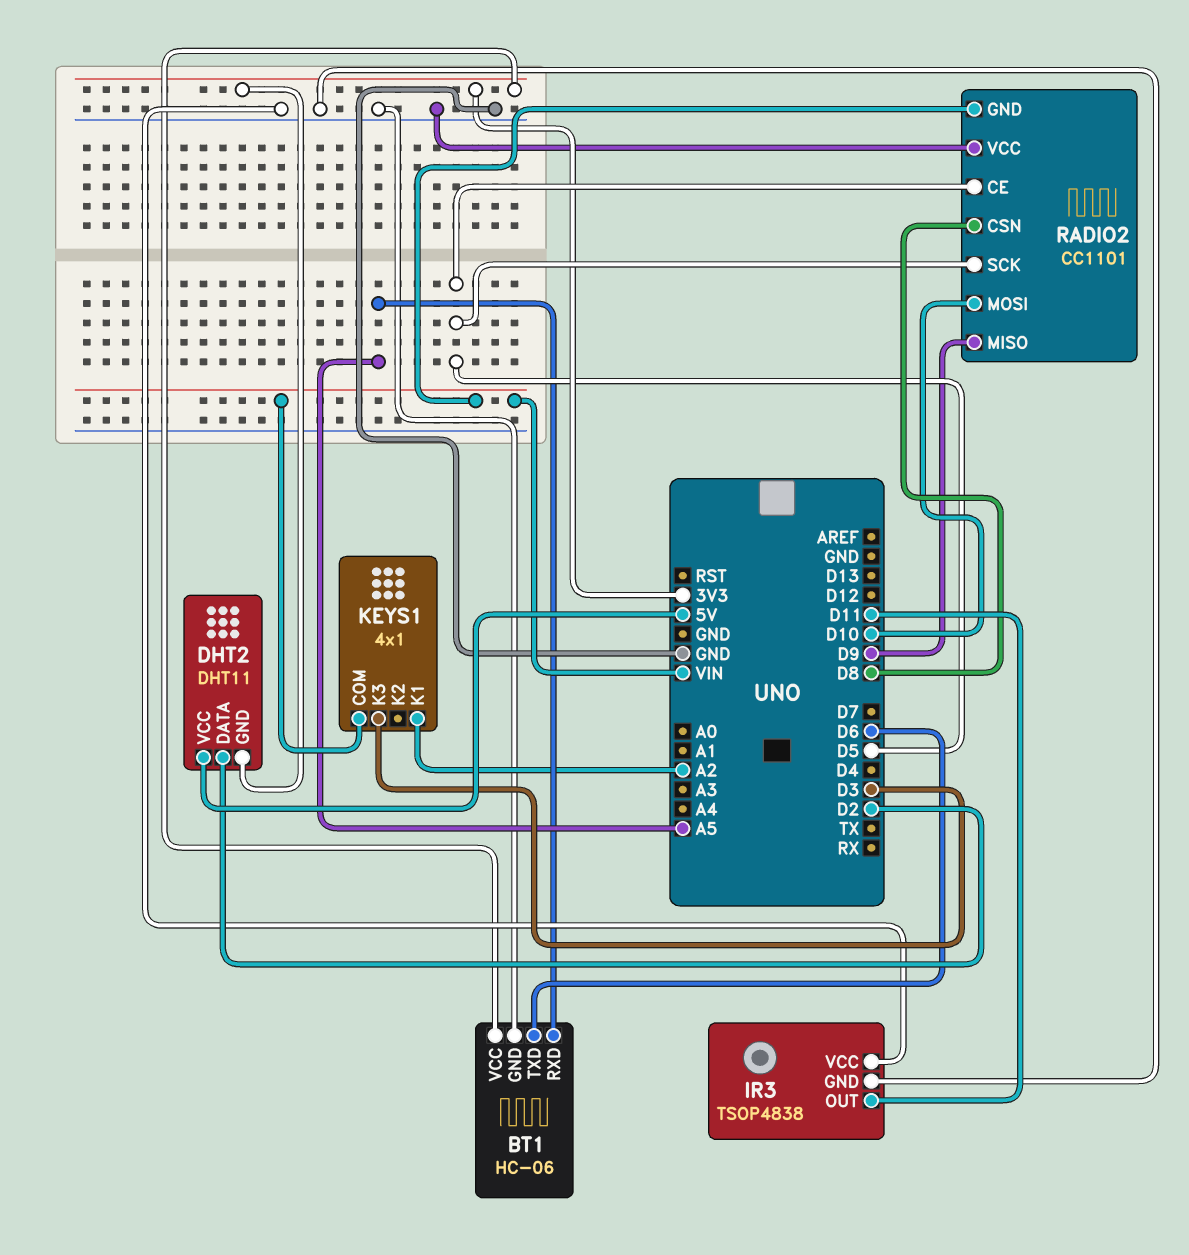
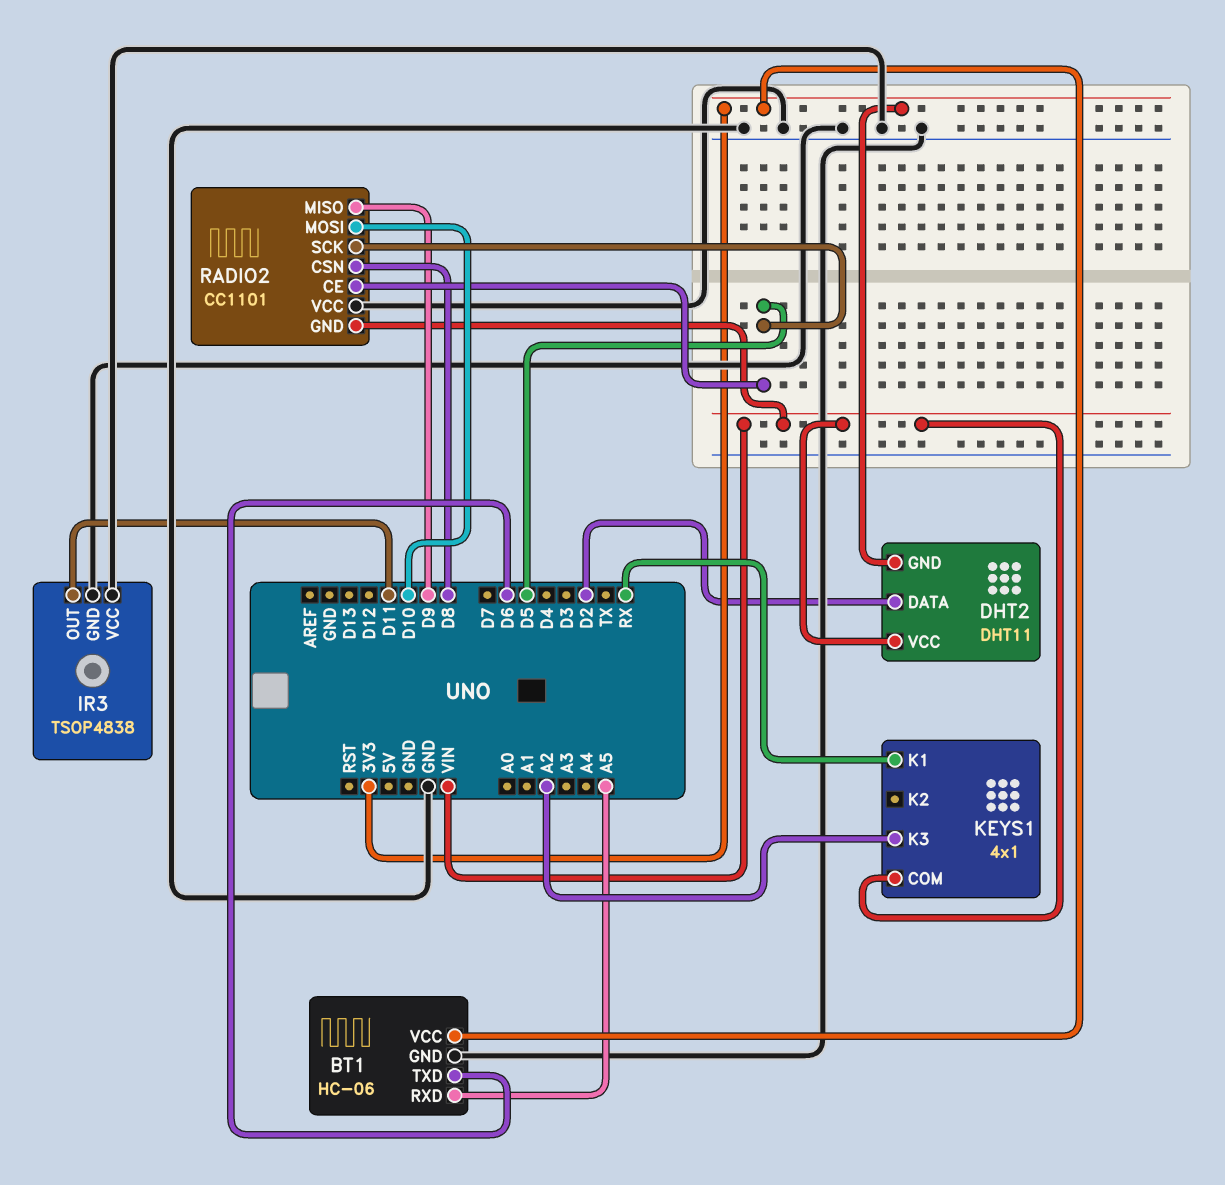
DHT2 pin VCC: 5V -> VIN
KEYS1 pin K1: A2 -> RX
KEYS1 pin K3: D3 -> A2

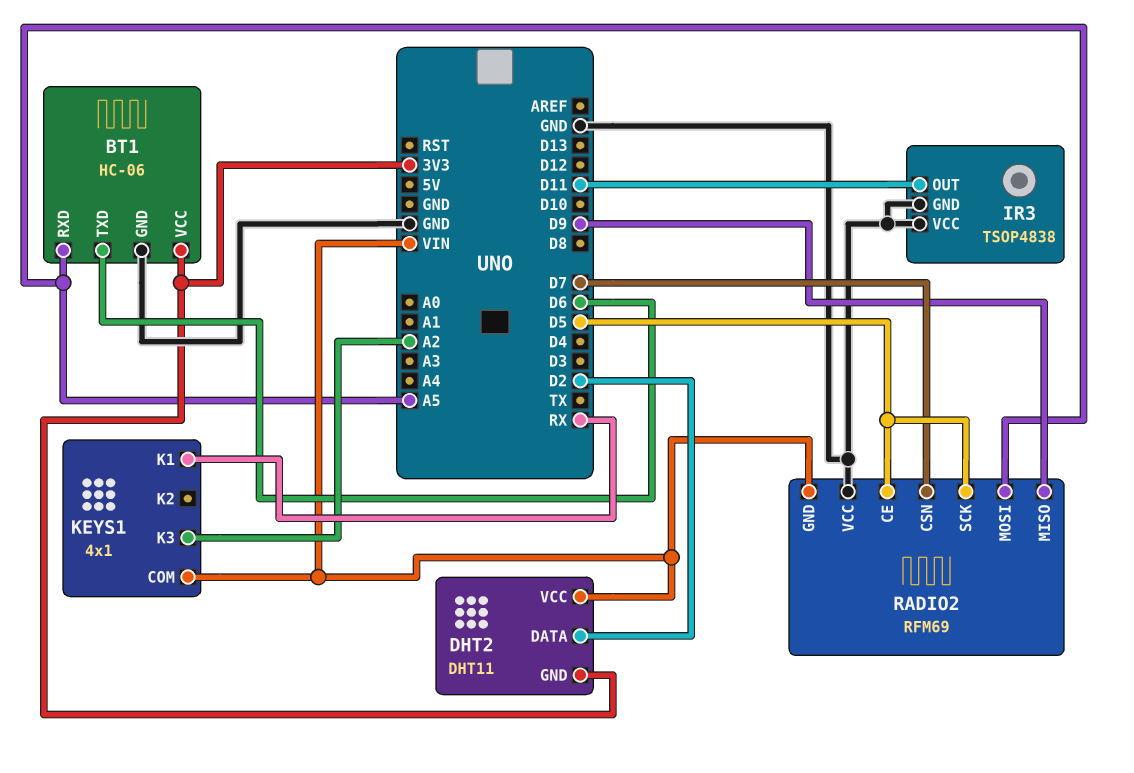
RADIO2: CC1101 -> RFM69
RADIO2 pin CSN: D8 -> D7
RADIO2 pin MOSI: D10 -> A5

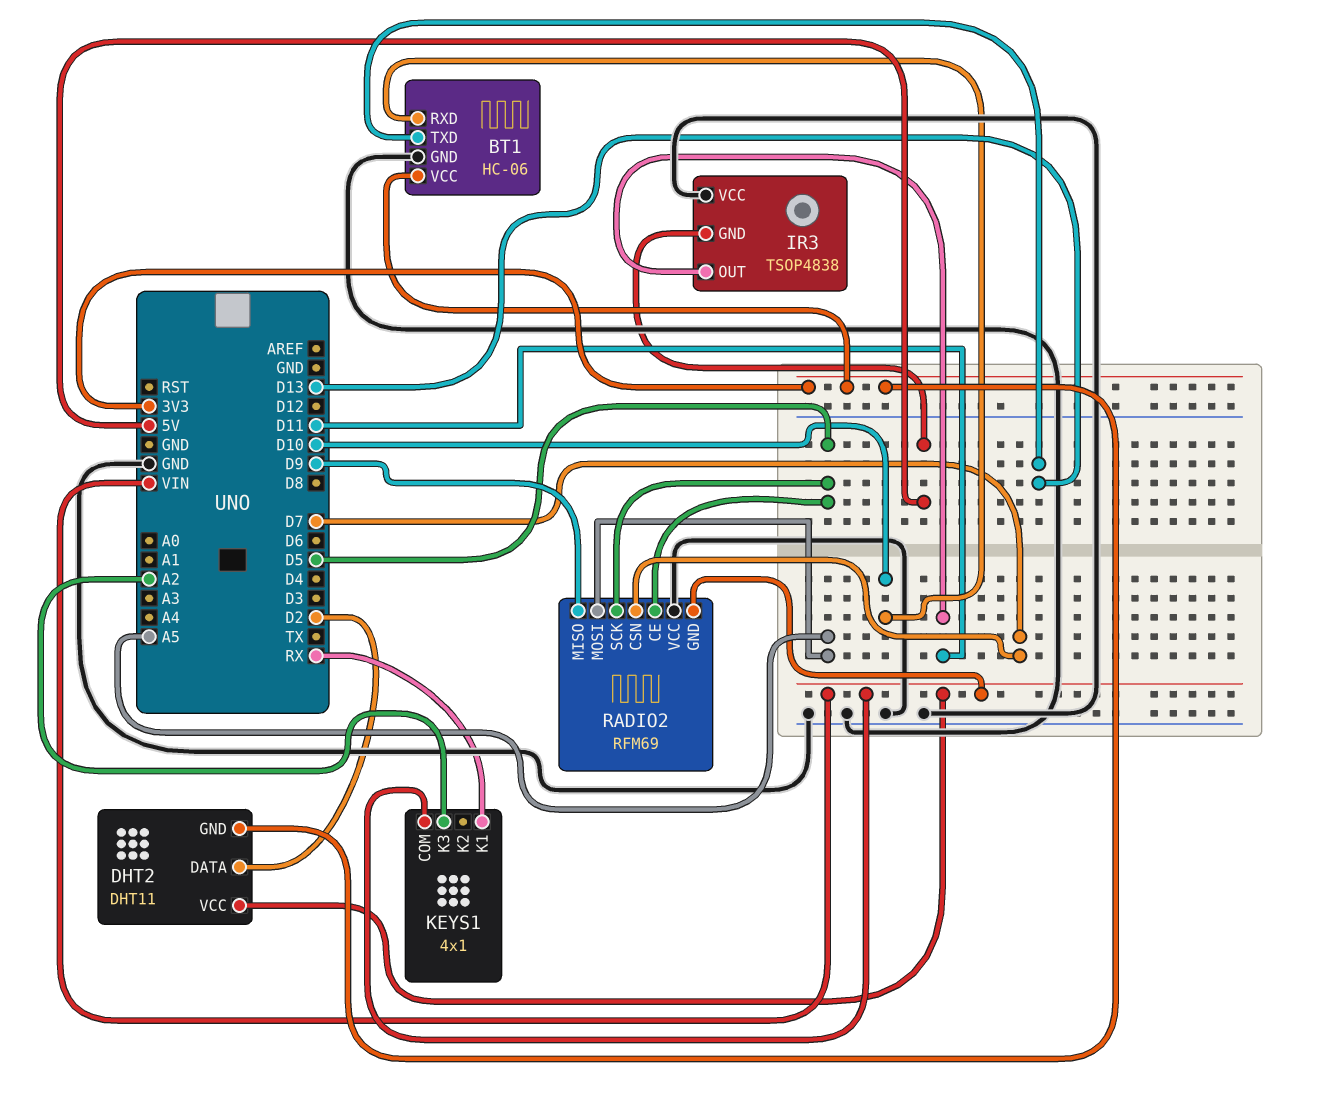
BT1 pin RXD: A5 -> D10
BT1 pin TXD: D6 -> D13
IR3 pin GND: GND -> 5V

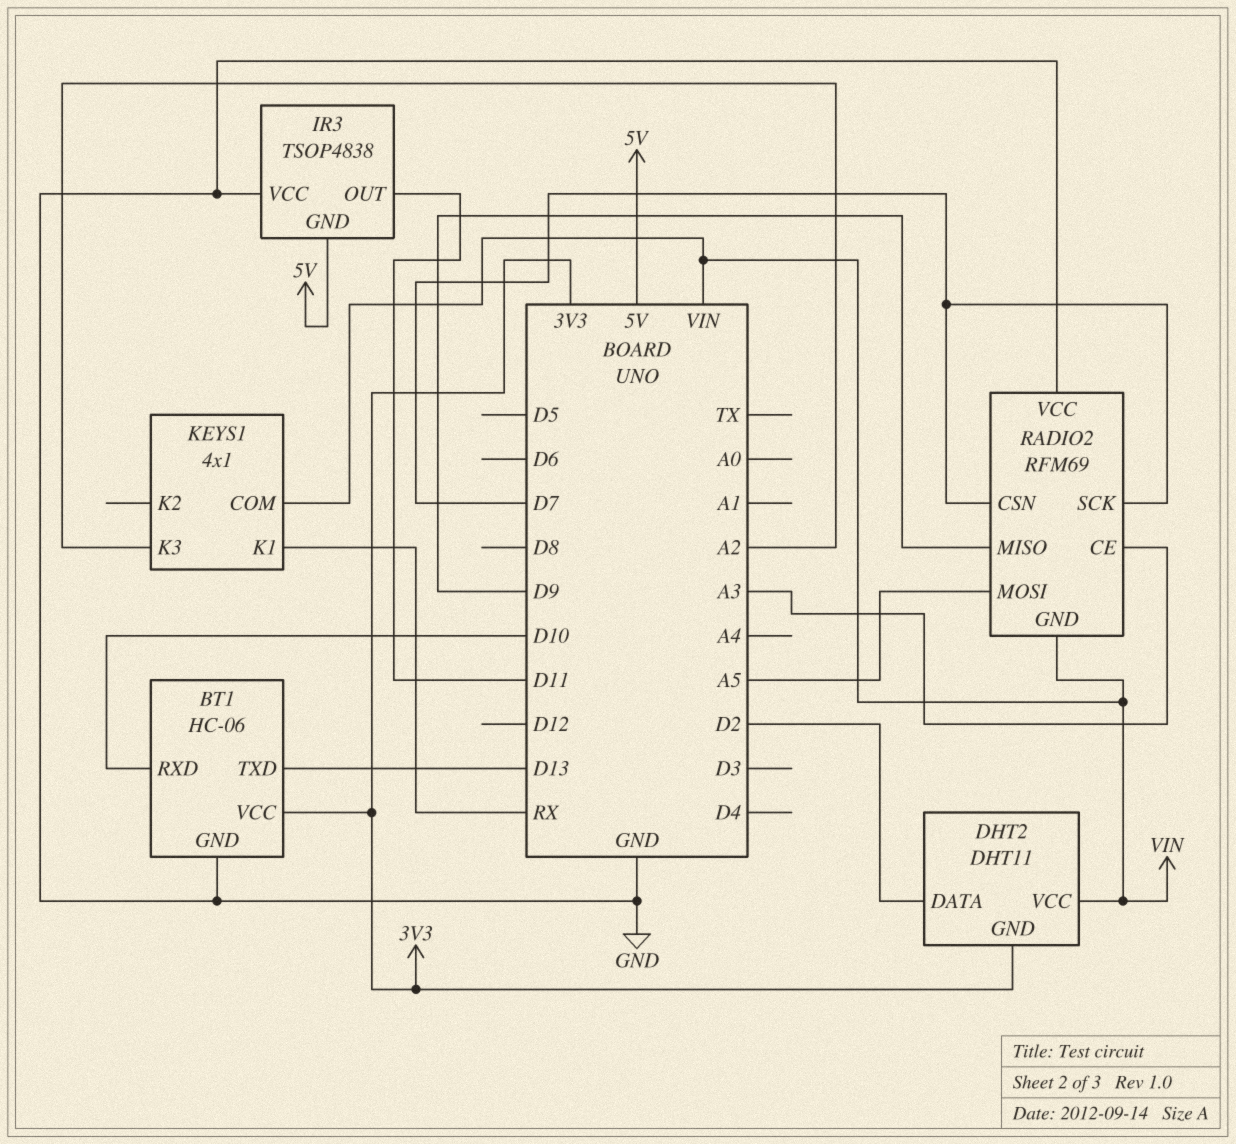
RADIO2 pin CE: D5 -> A3
RADIO2 pin SCK: D5 -> D7

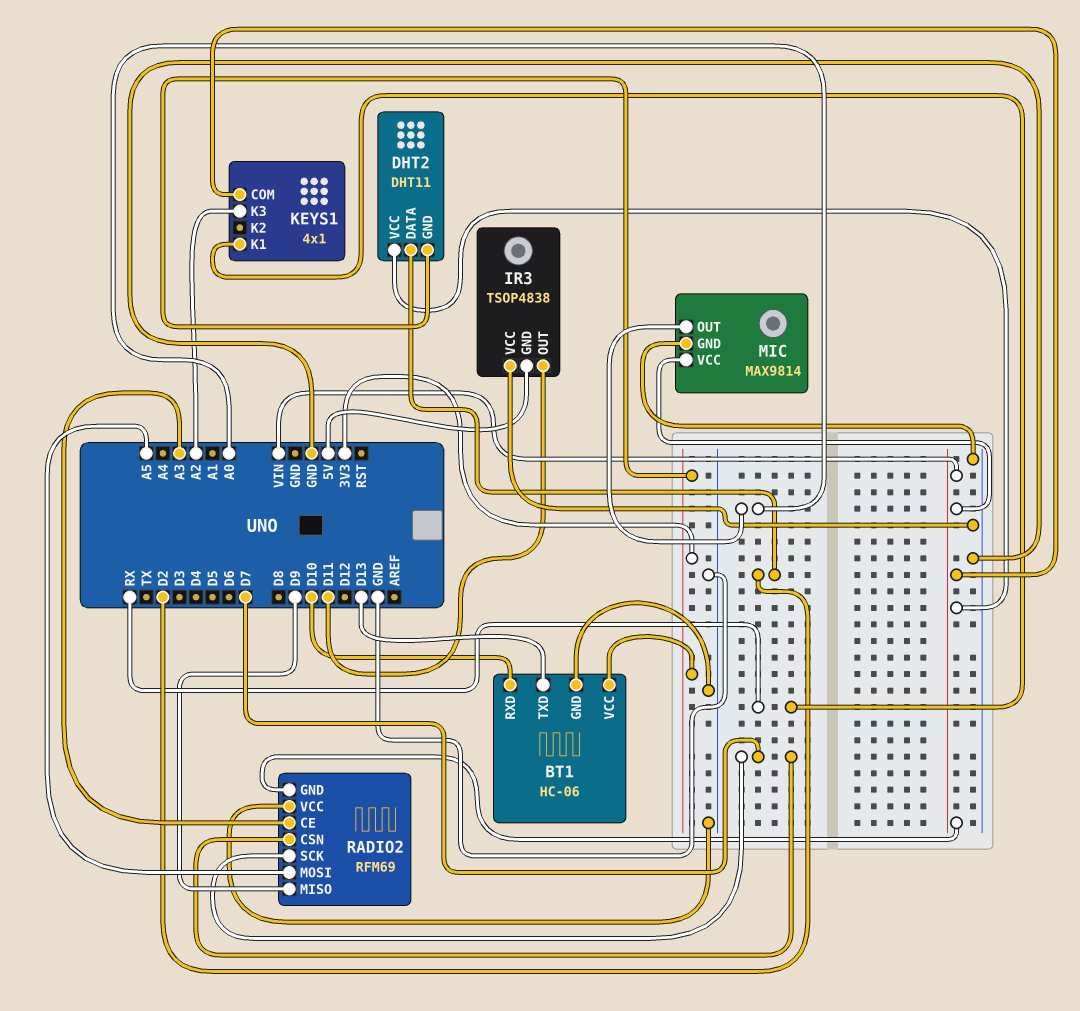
MIC: none -> MAX9814
MIC pin GND: none -> GND
MIC pin OUT: none -> A0
MIC pin VCC: none -> VIN

